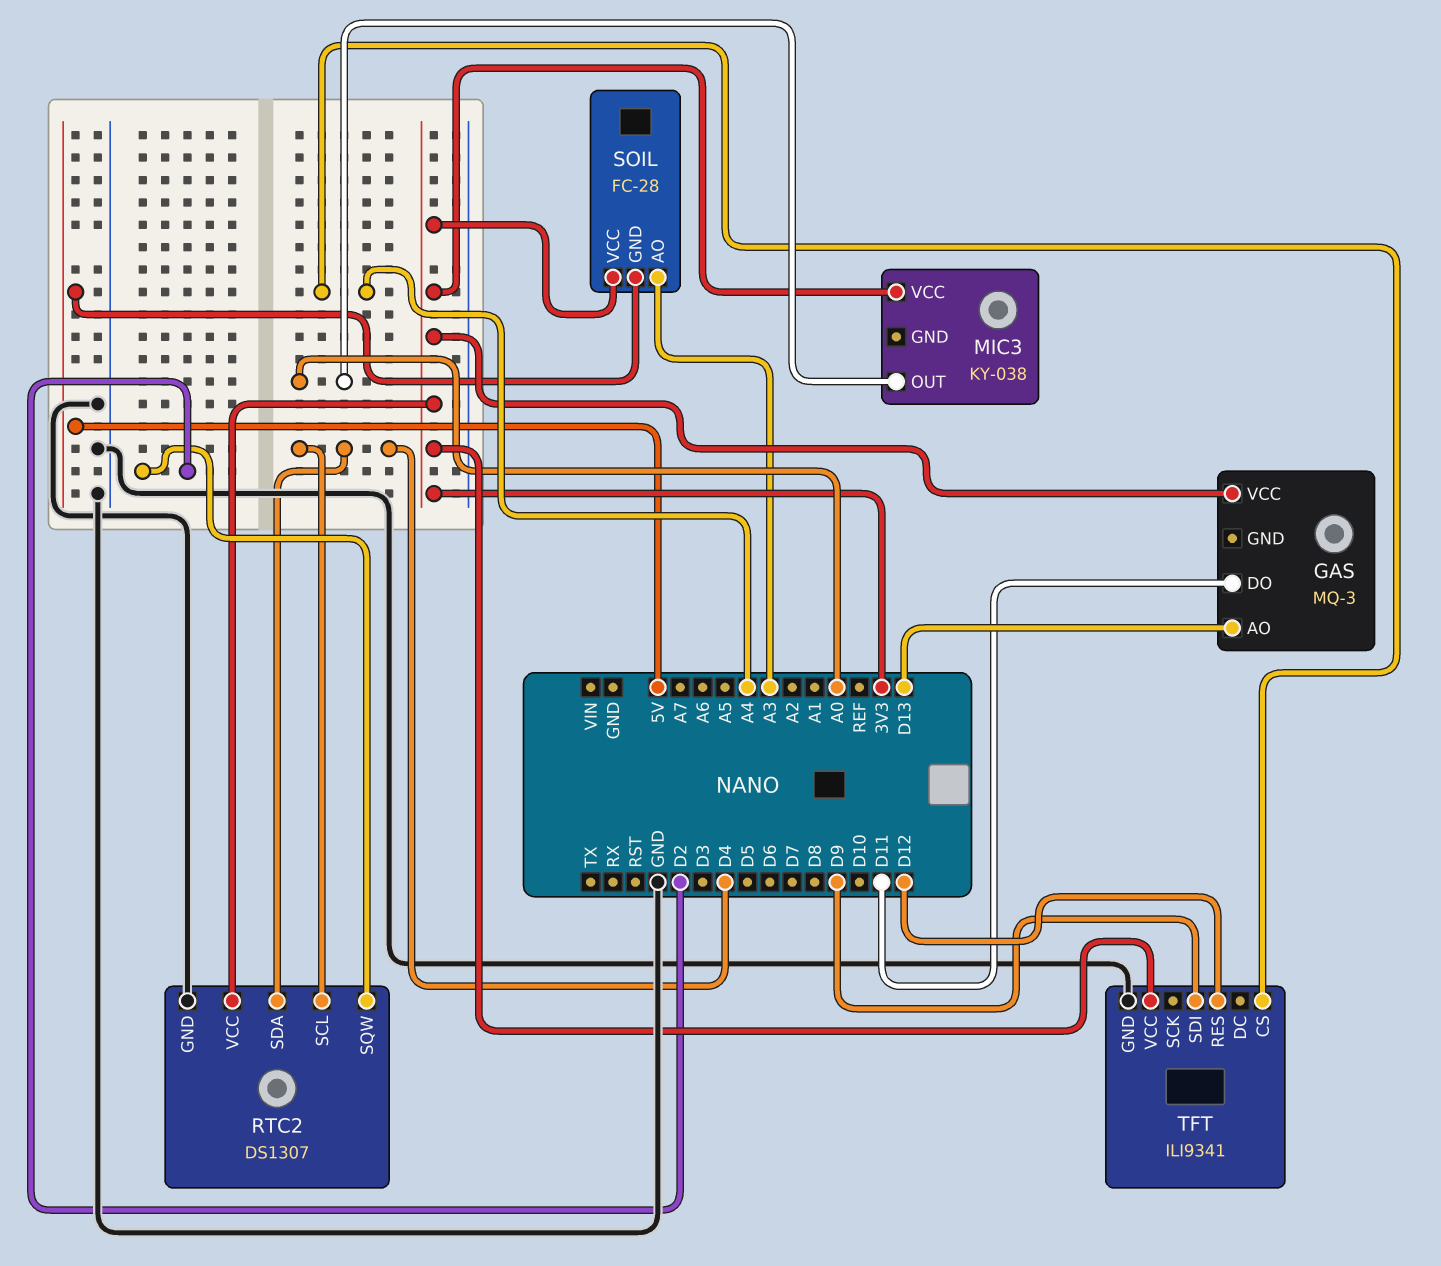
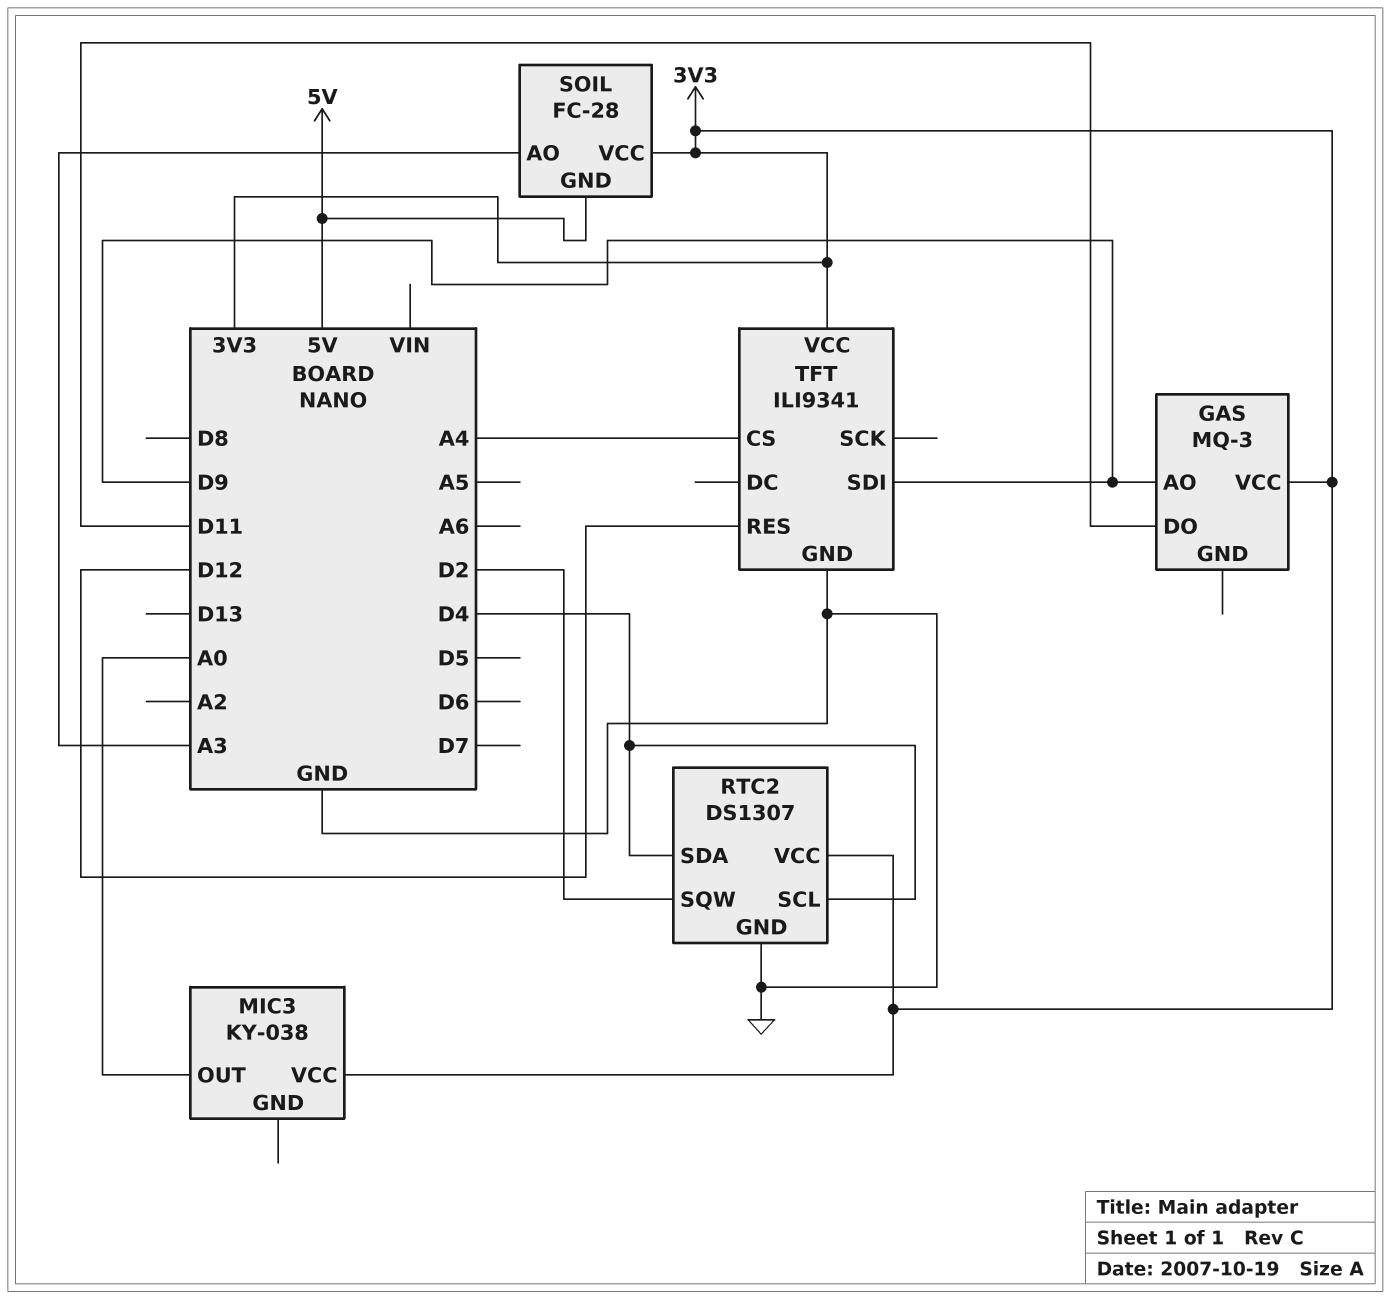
GAS pin AO: D13 -> D9

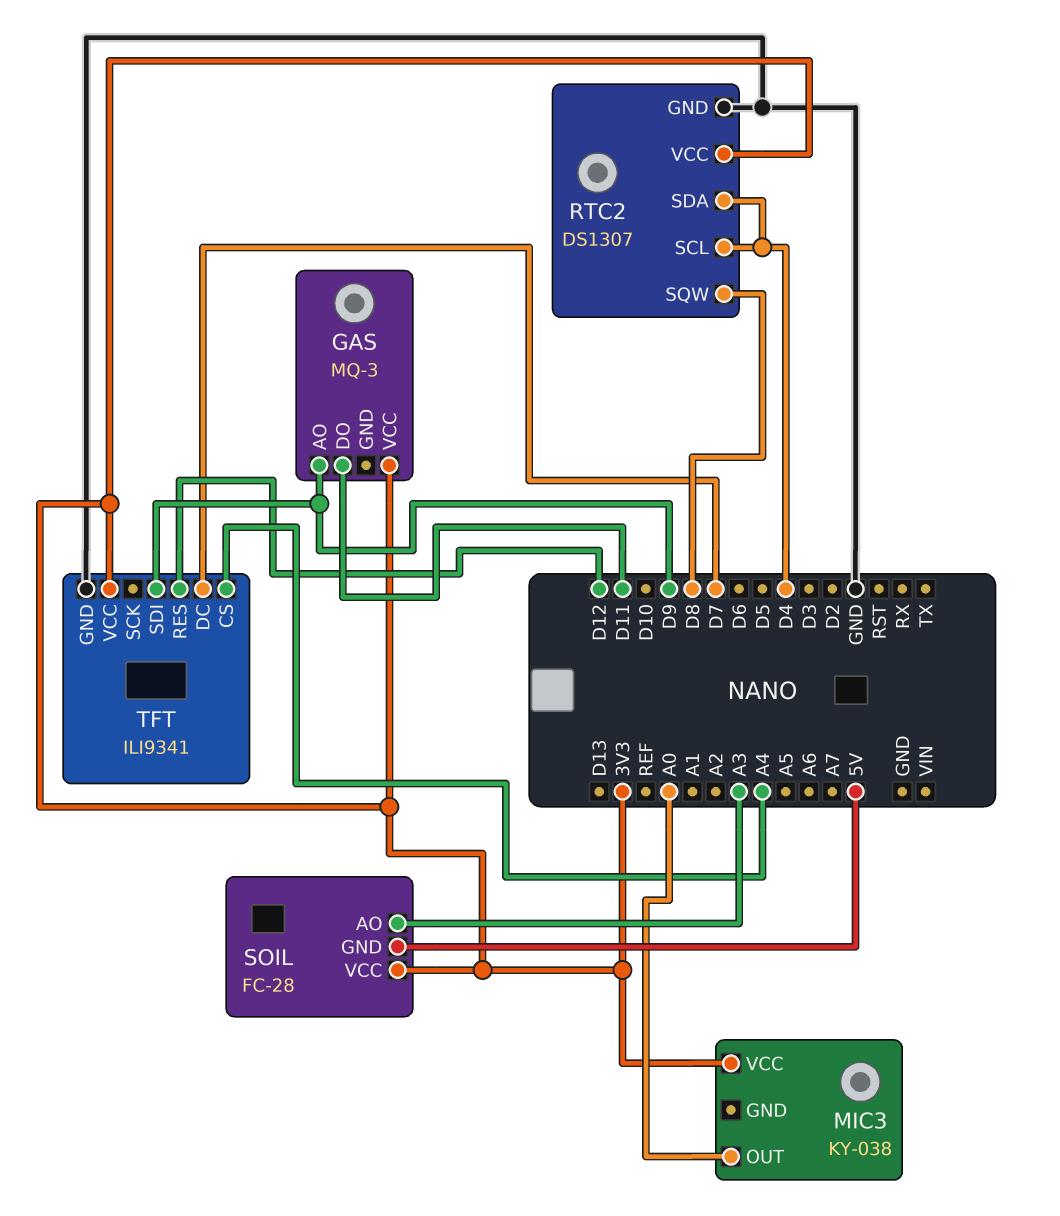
RTC2 pin SQW: D2 -> D8
TFT pin DC: none -> D7

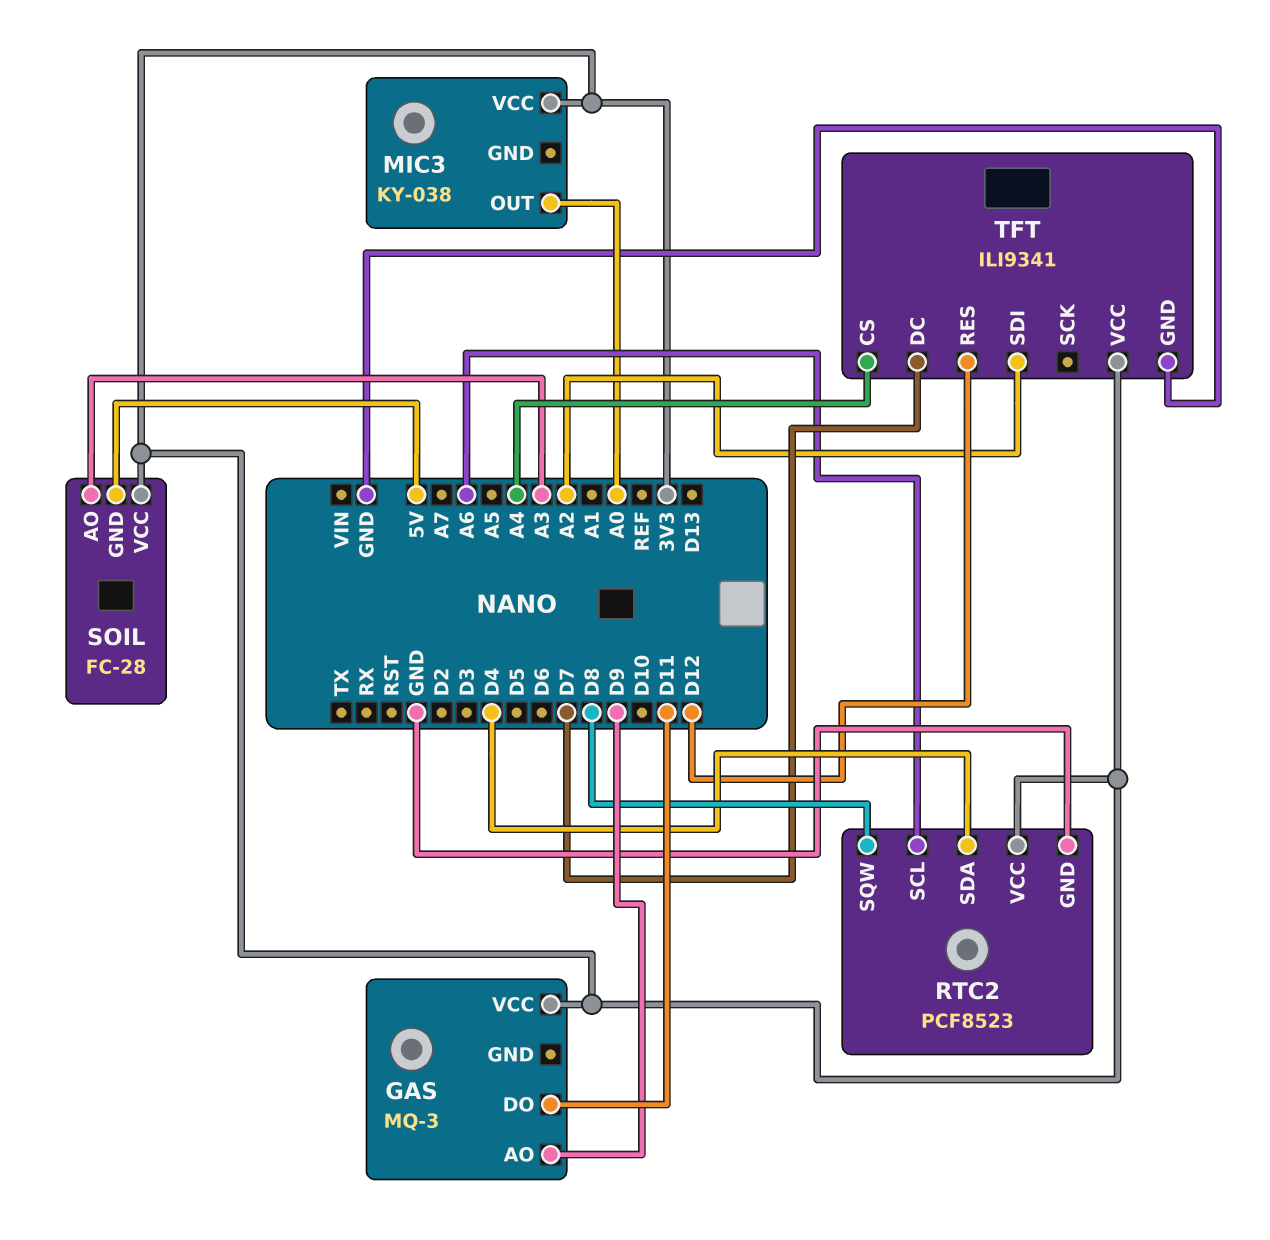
RTC2: DS1307 -> PCF8523
RTC2 pin SCL: D4 -> A6
TFT pin SDI: D9 -> A2

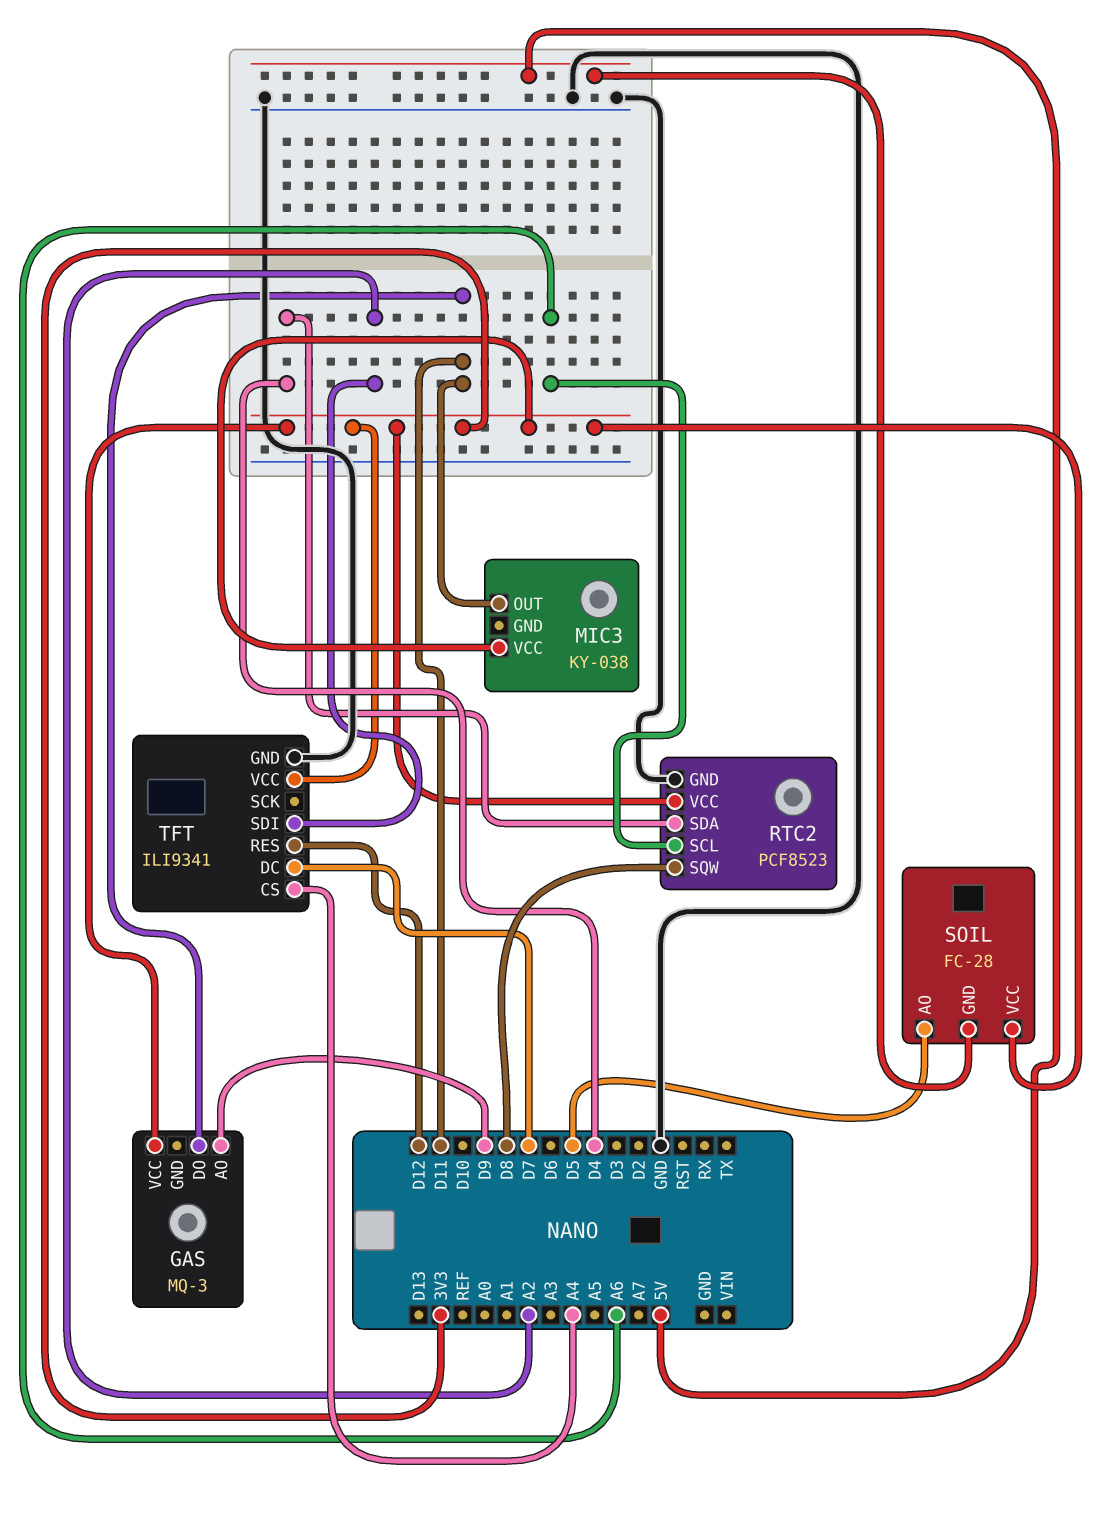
MIC3 pin OUT: A0 -> D11
SOIL pin AO: A3 -> D5

